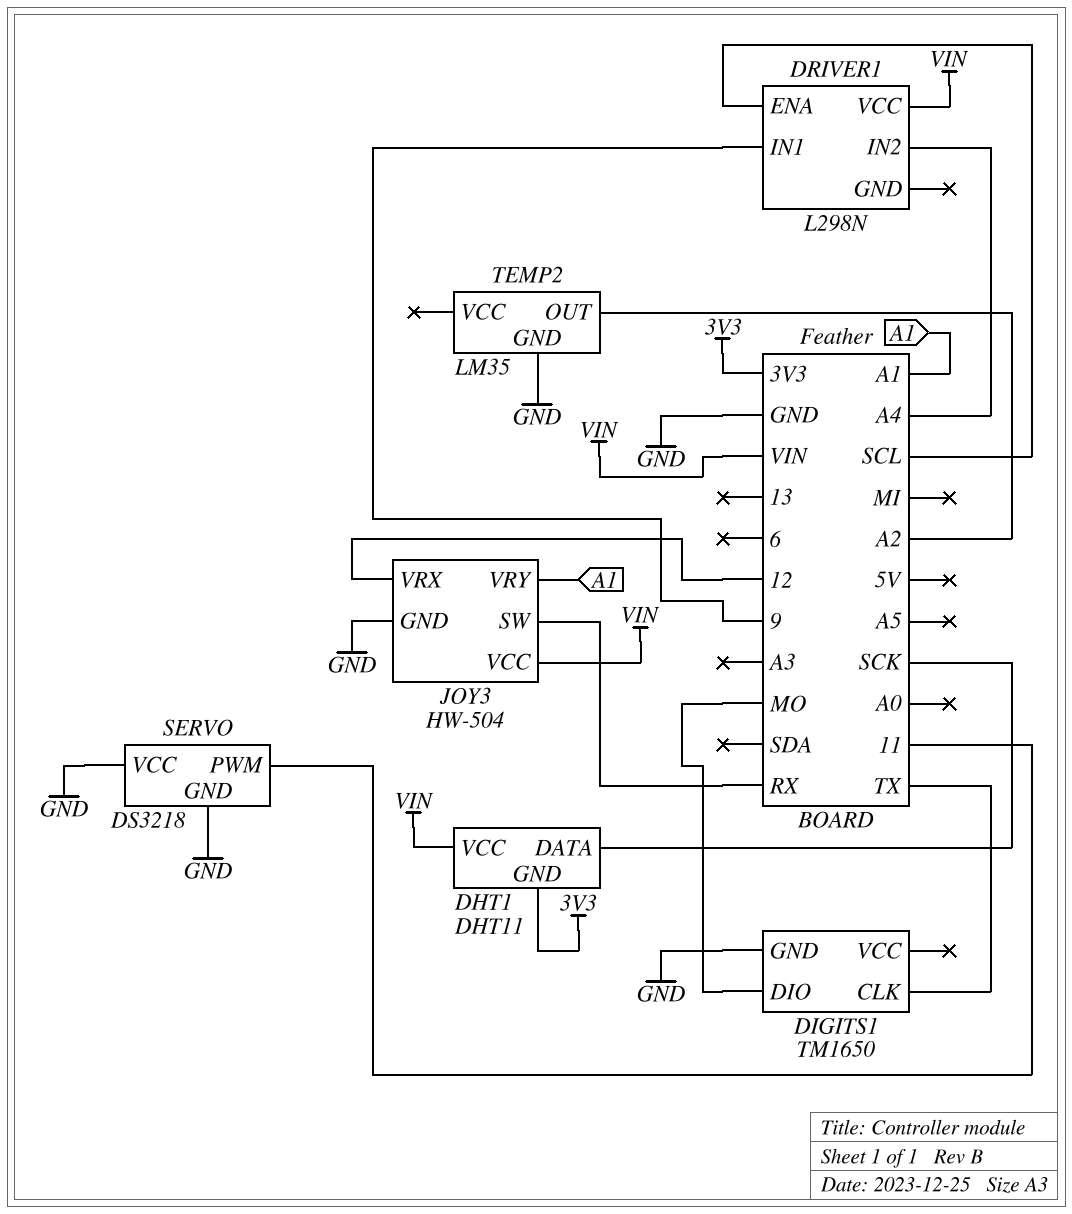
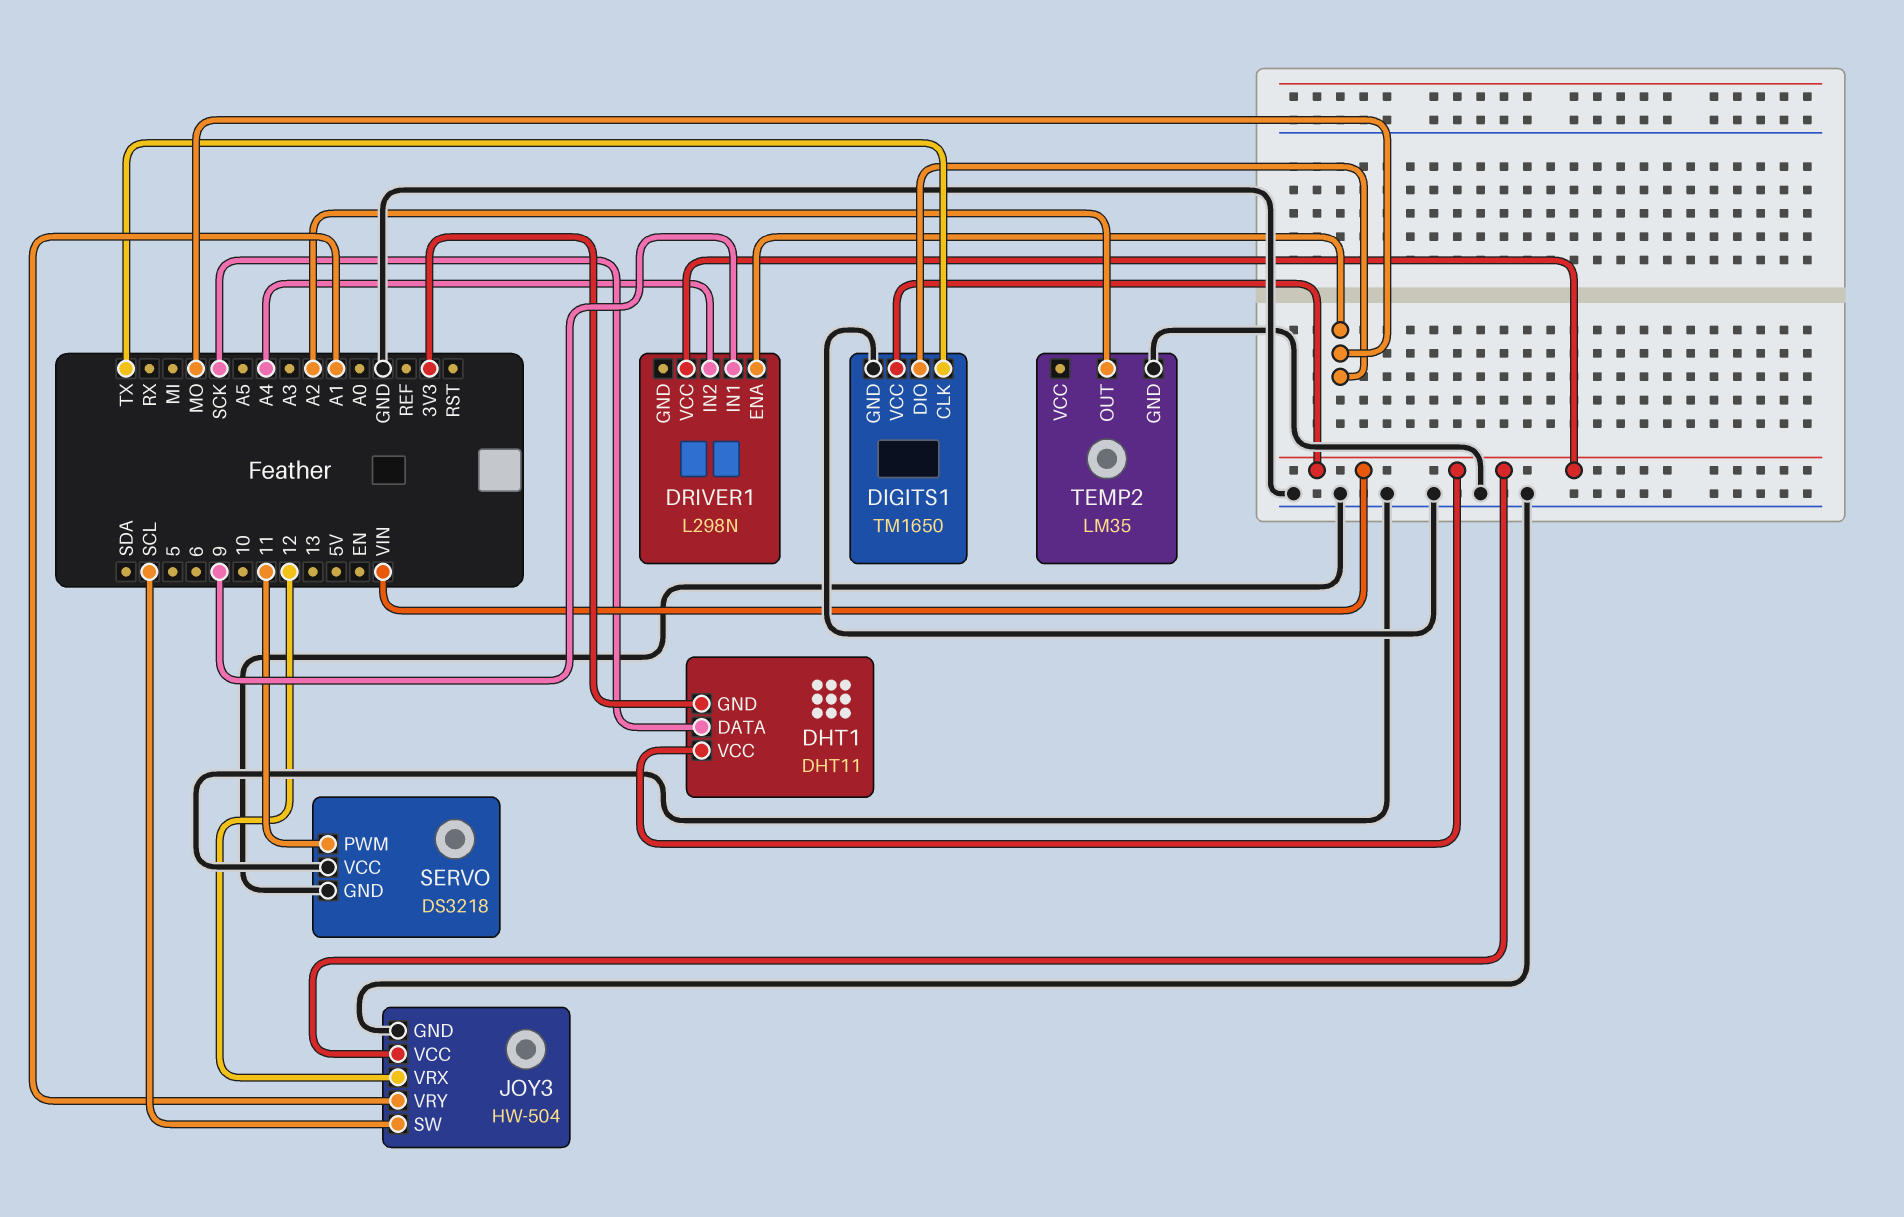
DIGITS1 pin VCC: none -> VIN
DRIVER1 pin ENA: SCL -> MO
JOY3 pin SW: RX -> SCL

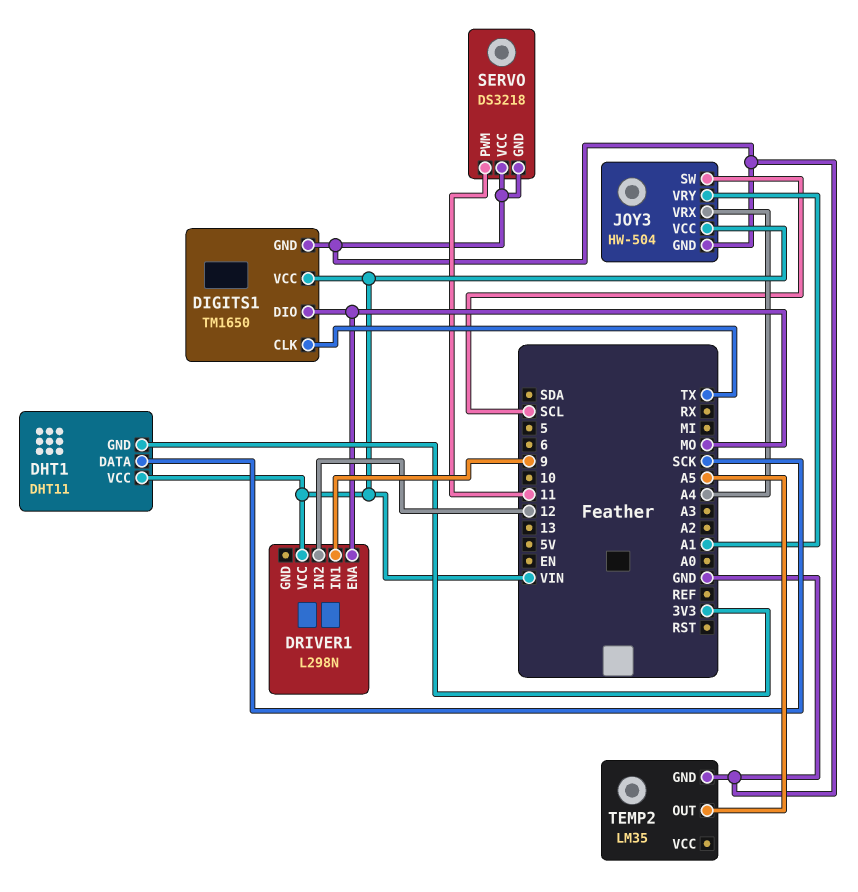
DRIVER1 pin IN2: A4 -> 12
JOY3 pin VRX: 12 -> A4
TEMP2 pin OUT: A2 -> A5

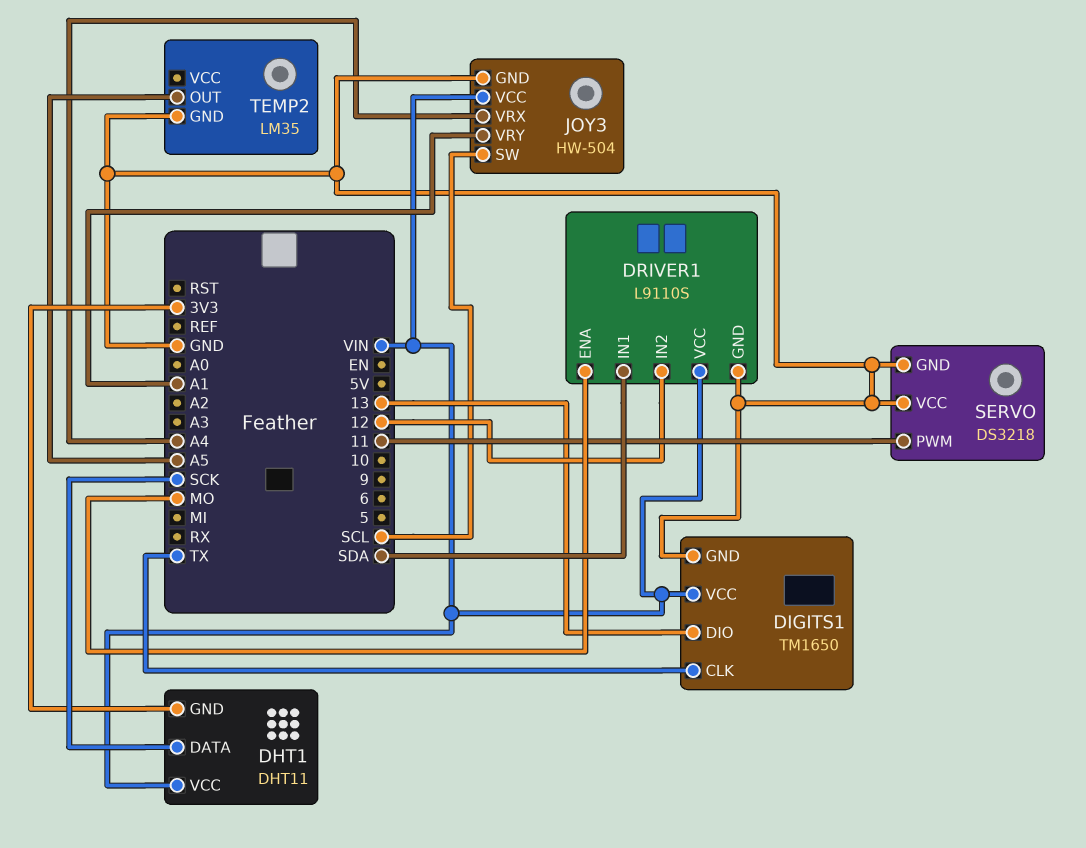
DIGITS1 pin DIO: MO -> 13
DRIVER1: L298N -> L9110S
DRIVER1 pin GND: none -> GND
DRIVER1 pin IN1: 9 -> SDA

